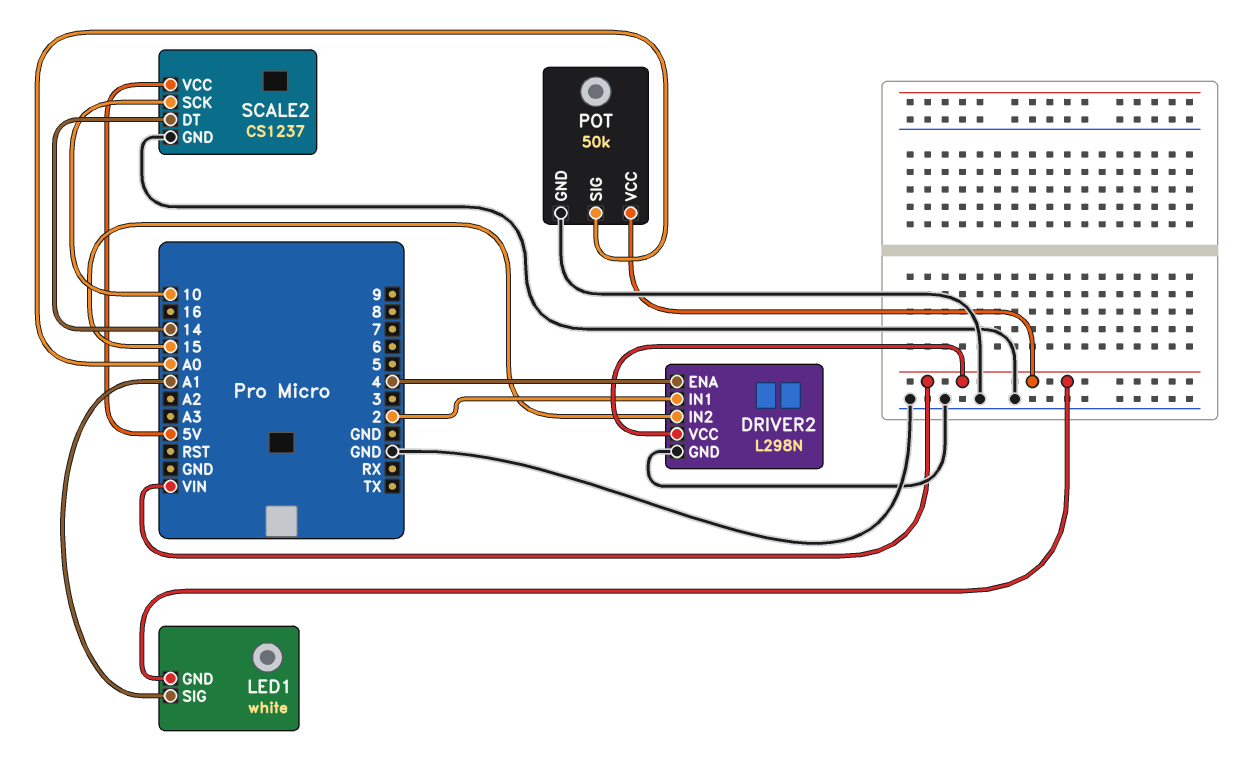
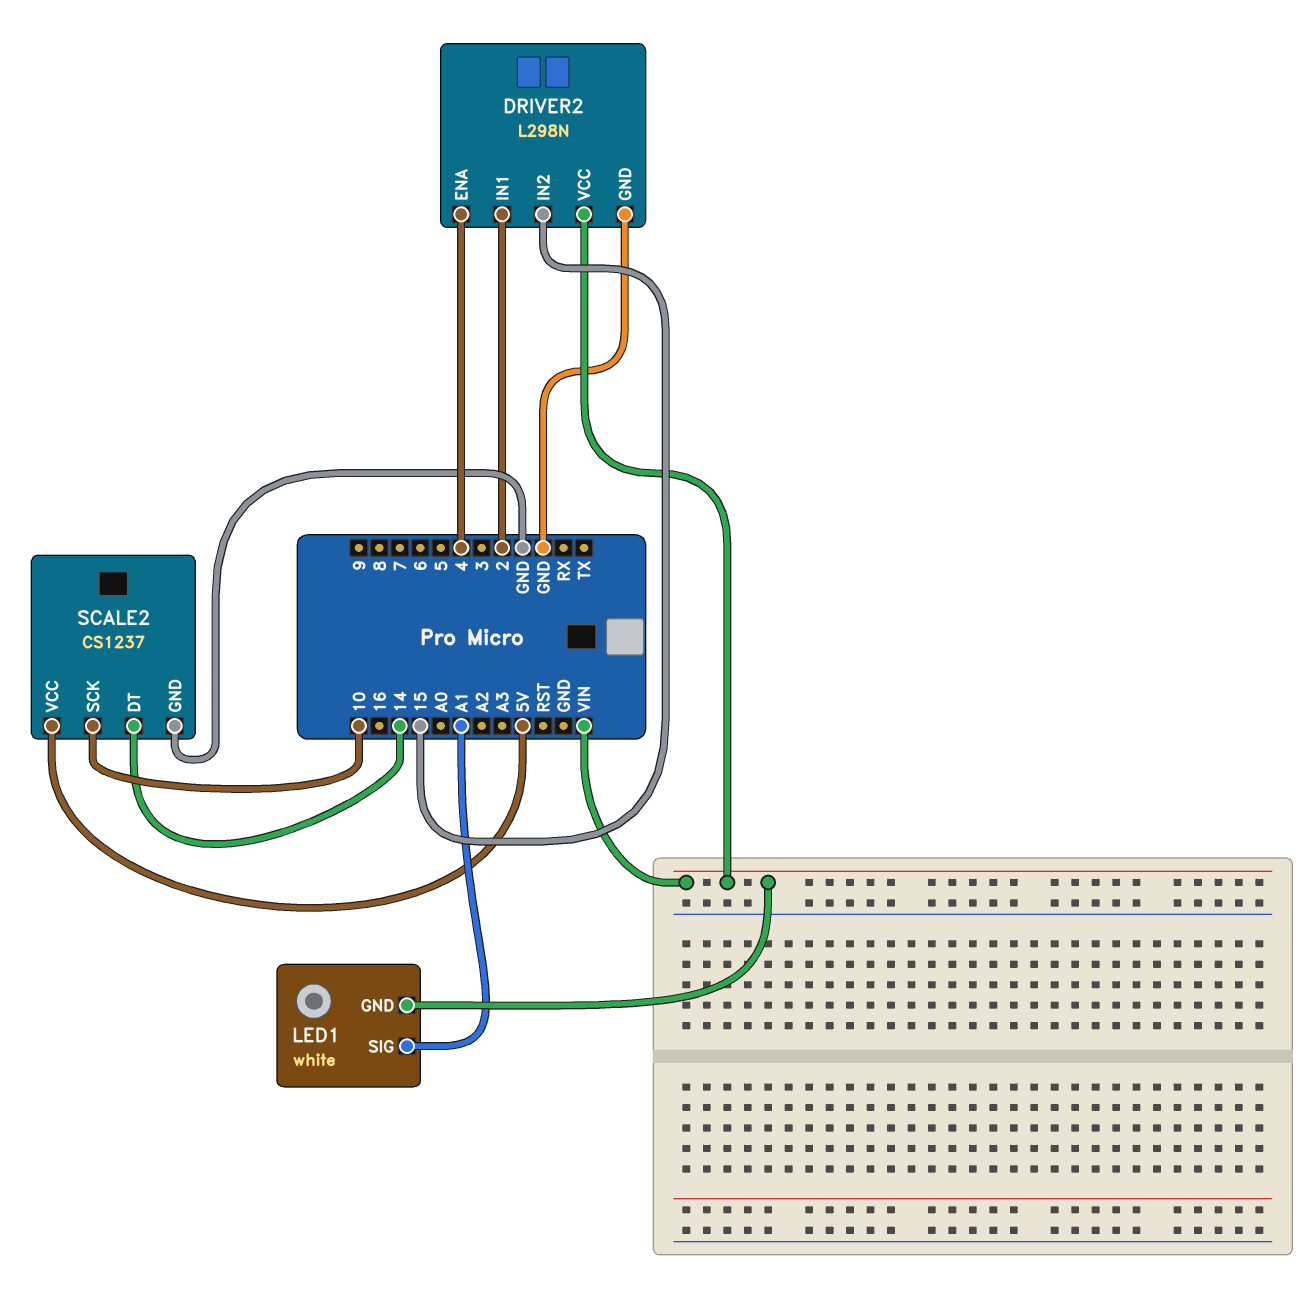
POT: 50k -> none
POT pin GND: GND -> none
POT pin SIG: A0 -> none
POT pin VCC: VIN -> none

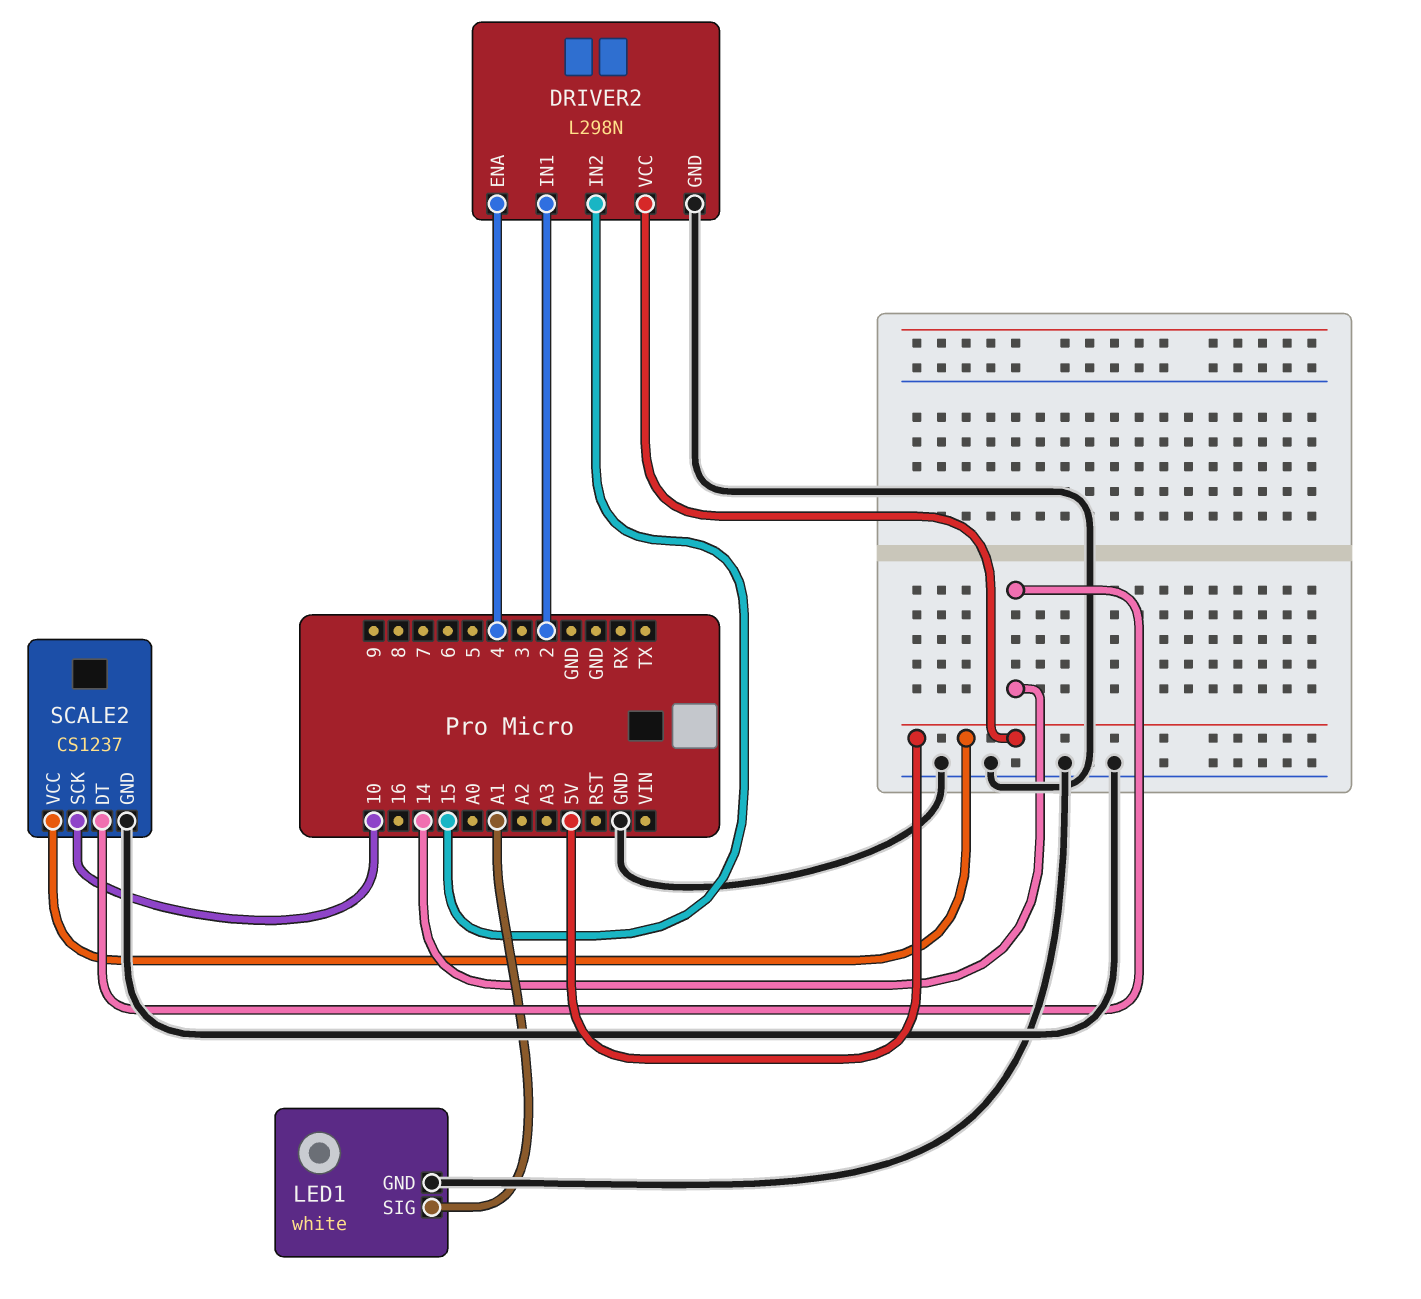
DRIVER2 pin VCC: VIN -> 5V
LED1 pin GND: VIN -> GND

